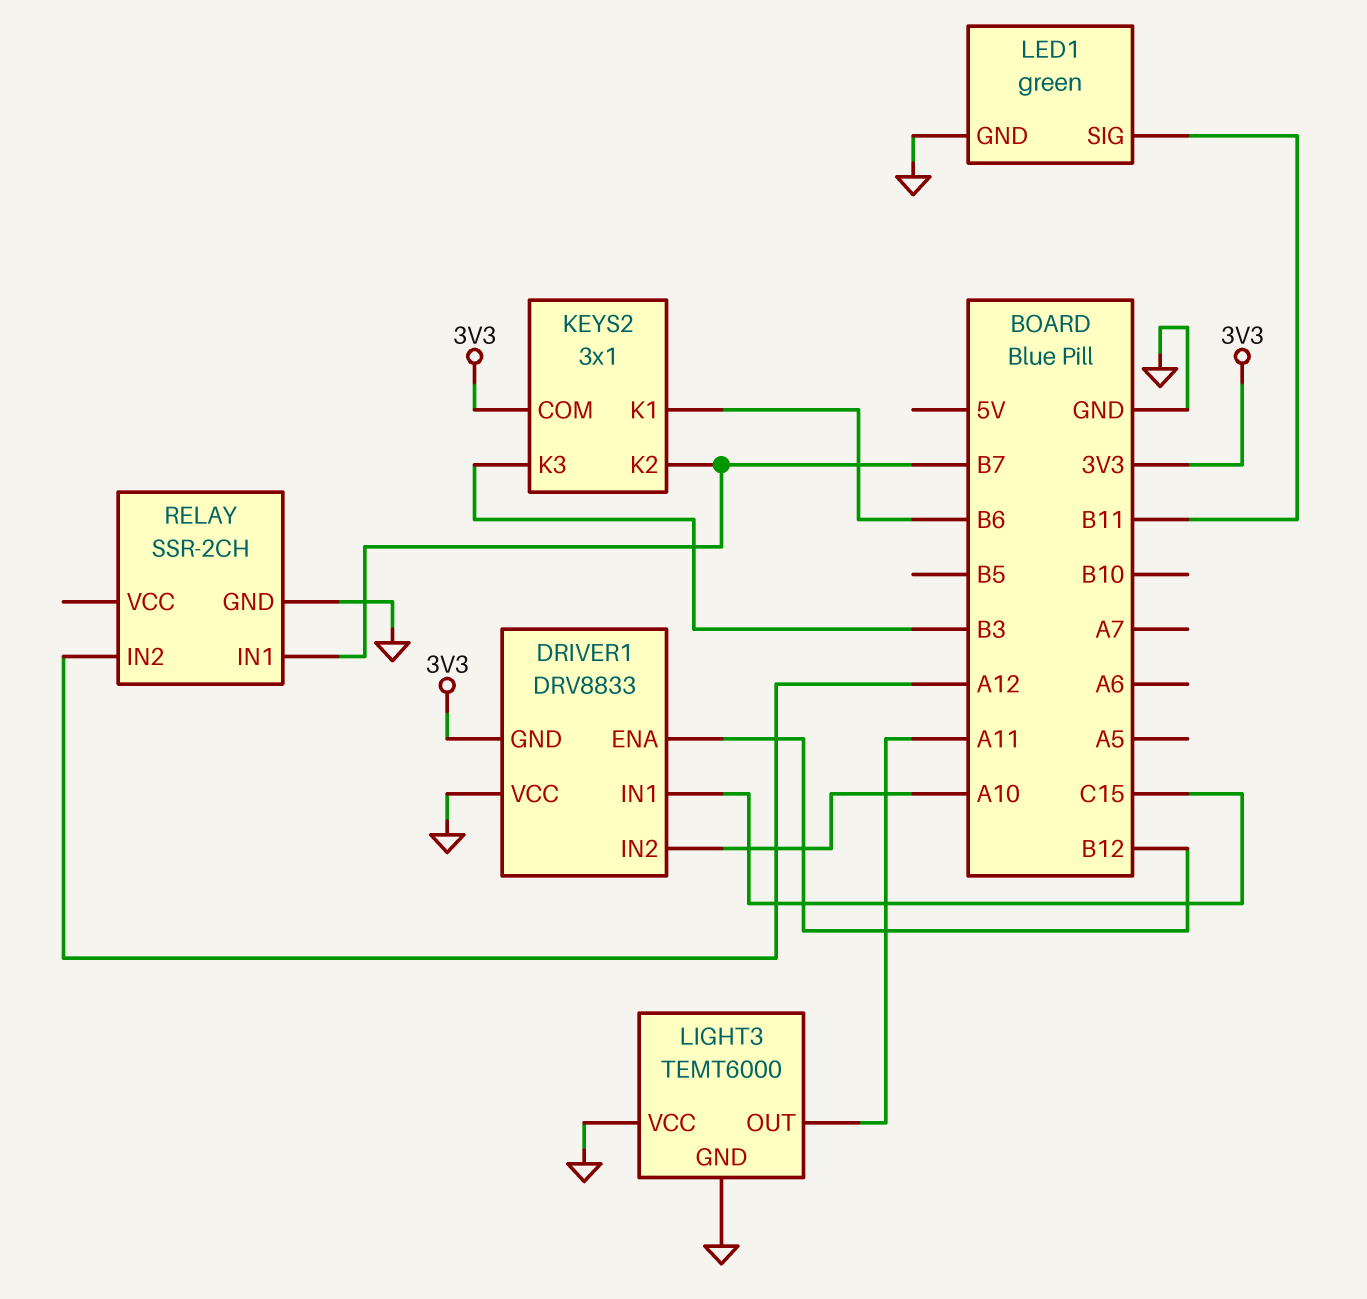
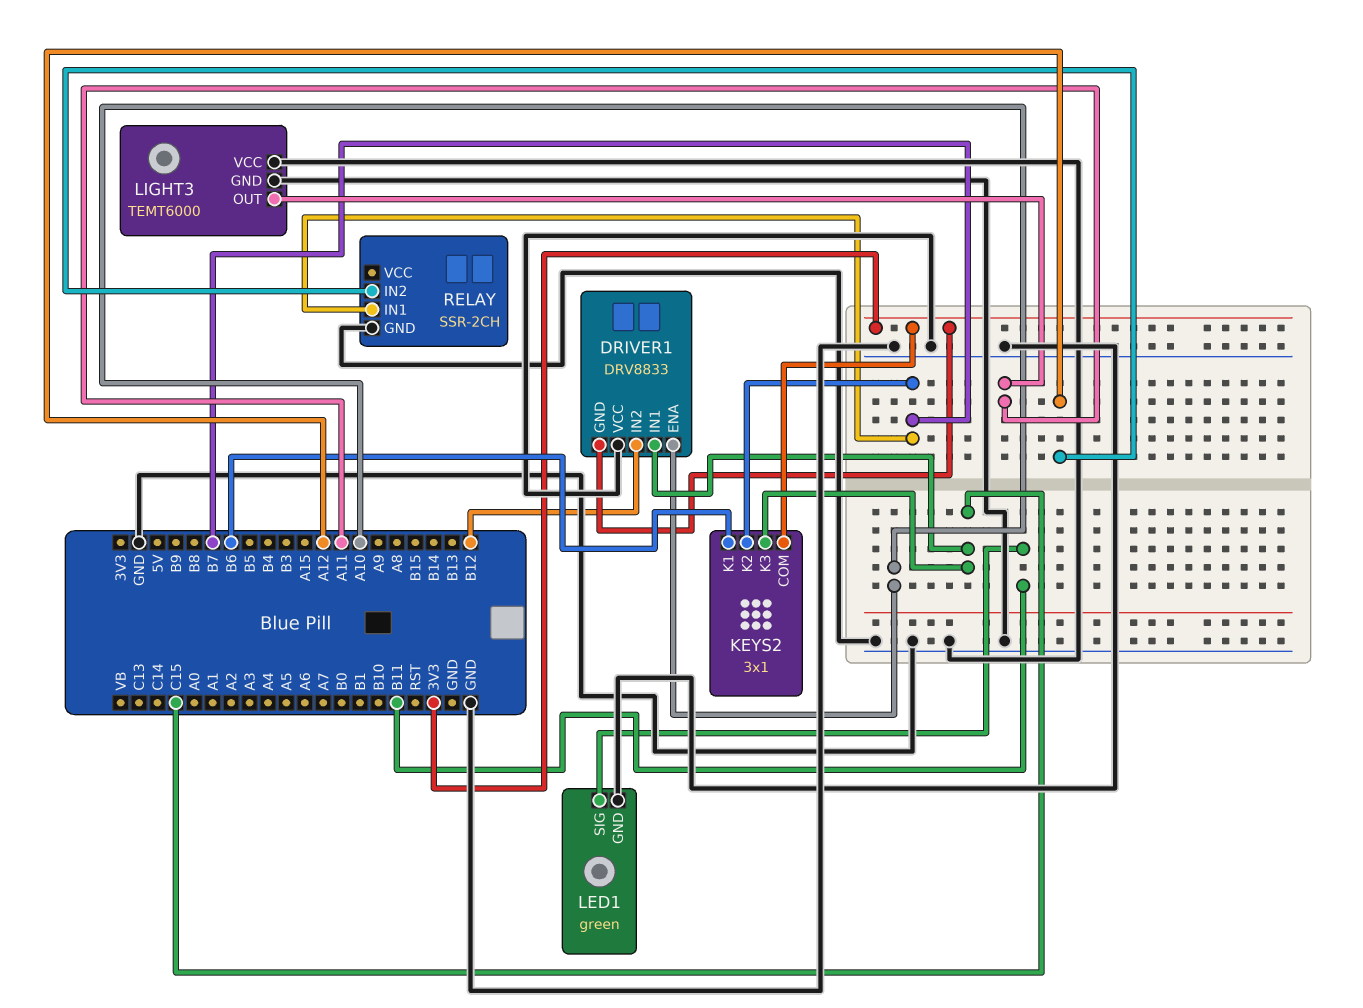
DRIVER1 pin ENA: B12 -> A10
DRIVER1 pin IN2: A10 -> B12
KEYS2 pin K3: B3 -> C15

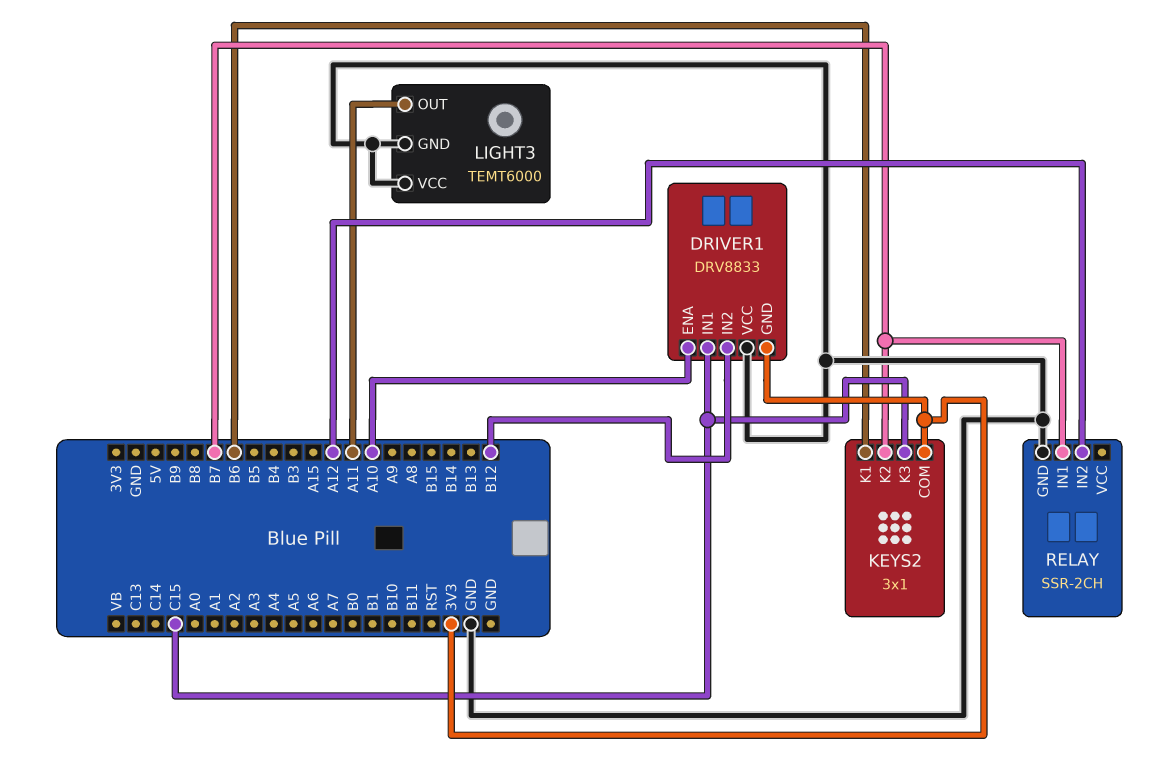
LED1: green -> none
LED1 pin GND: GND -> none
LED1 pin SIG: B11 -> none

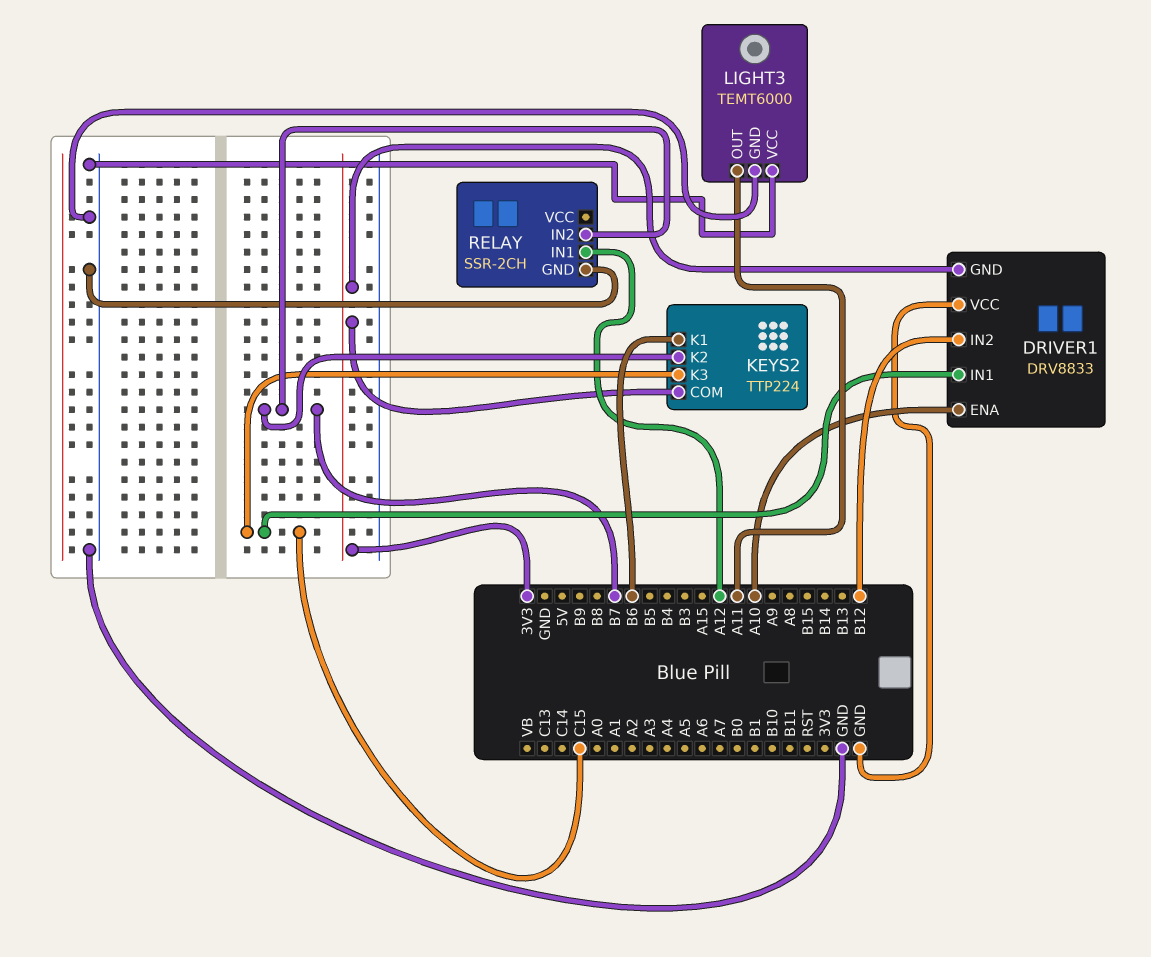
KEYS2: 3x1 -> TTP224
RELAY pin IN1: B7 -> A12
RELAY pin IN2: A12 -> B7

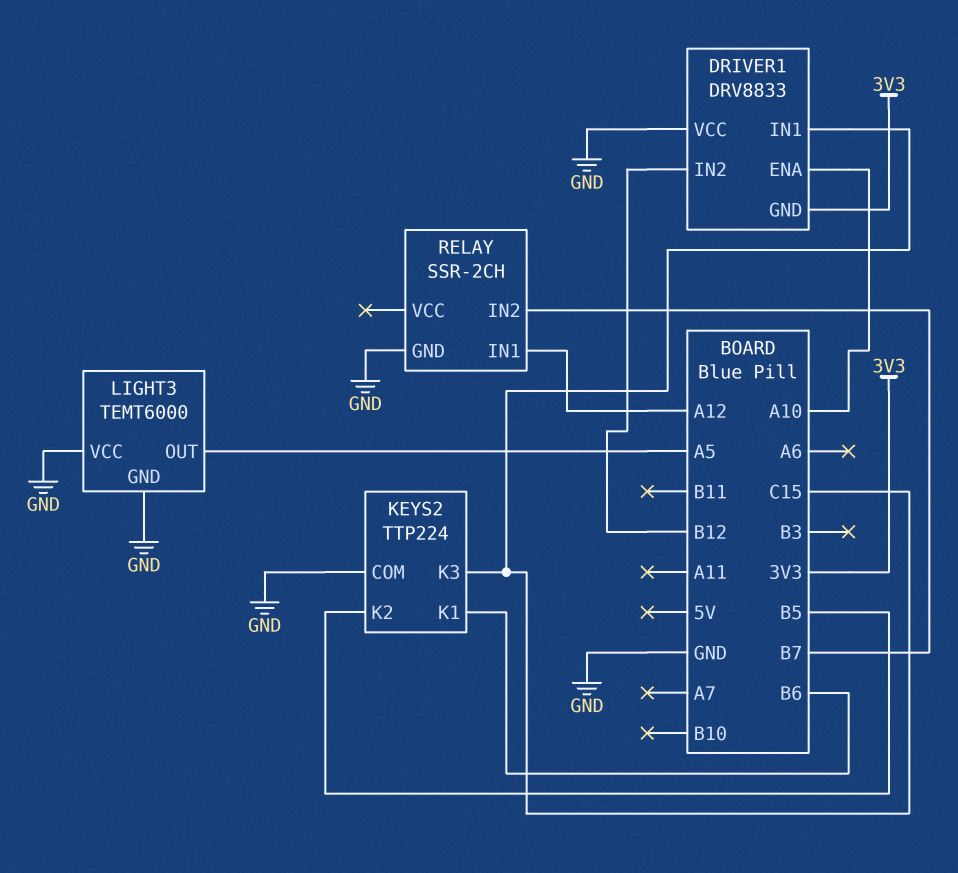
KEYS2 pin COM: 3V3 -> GND
KEYS2 pin K2: B7 -> B5
LIGHT3 pin OUT: A11 -> A5

